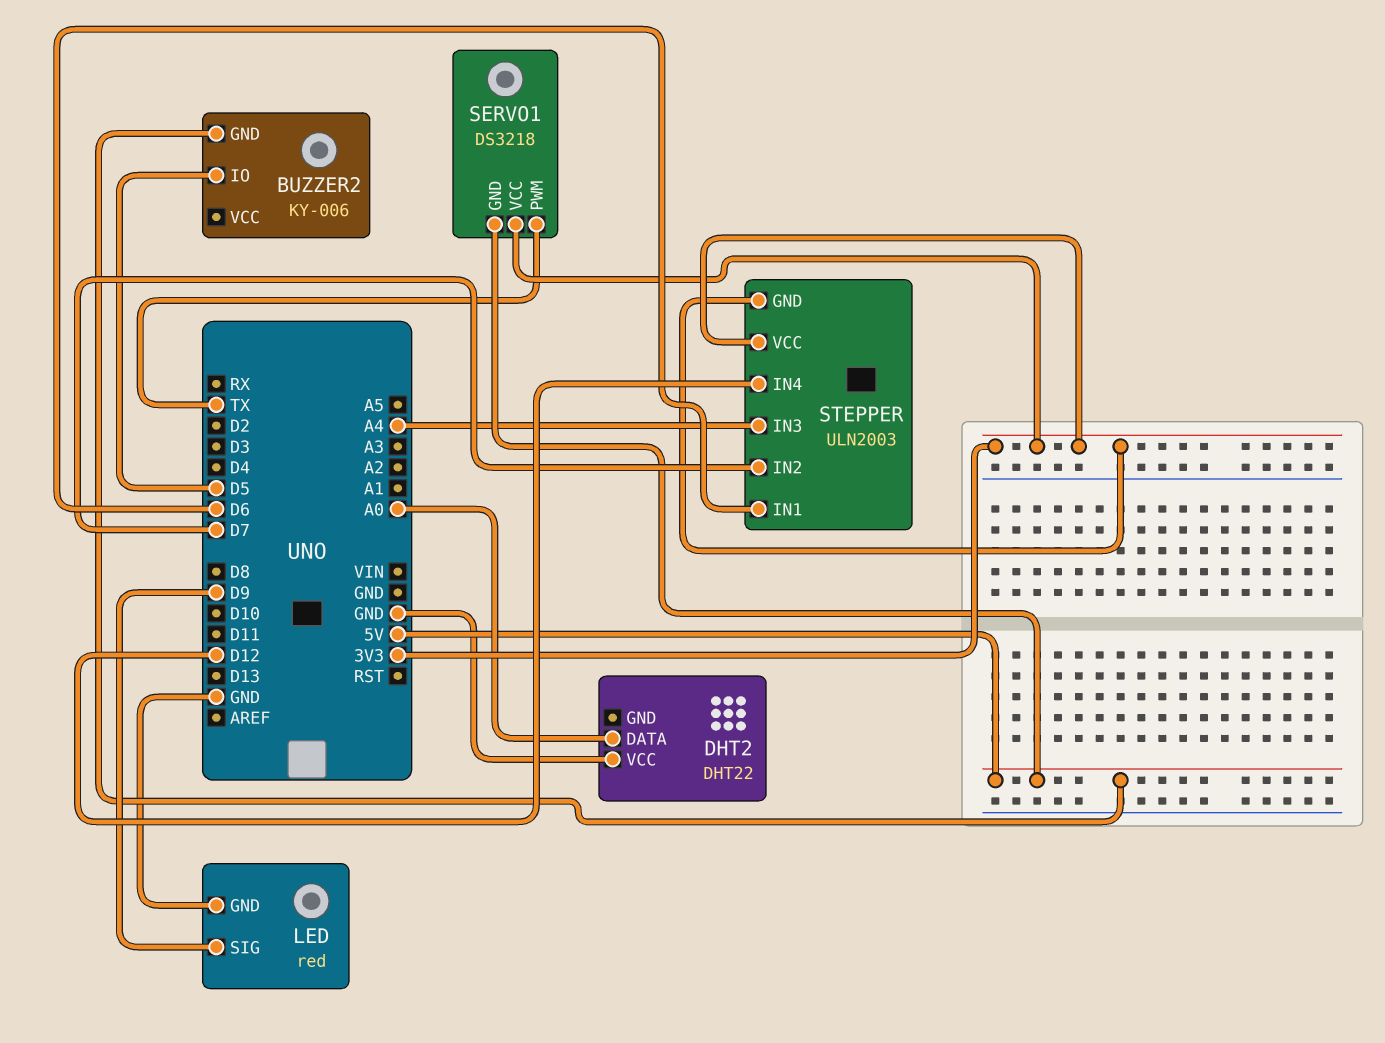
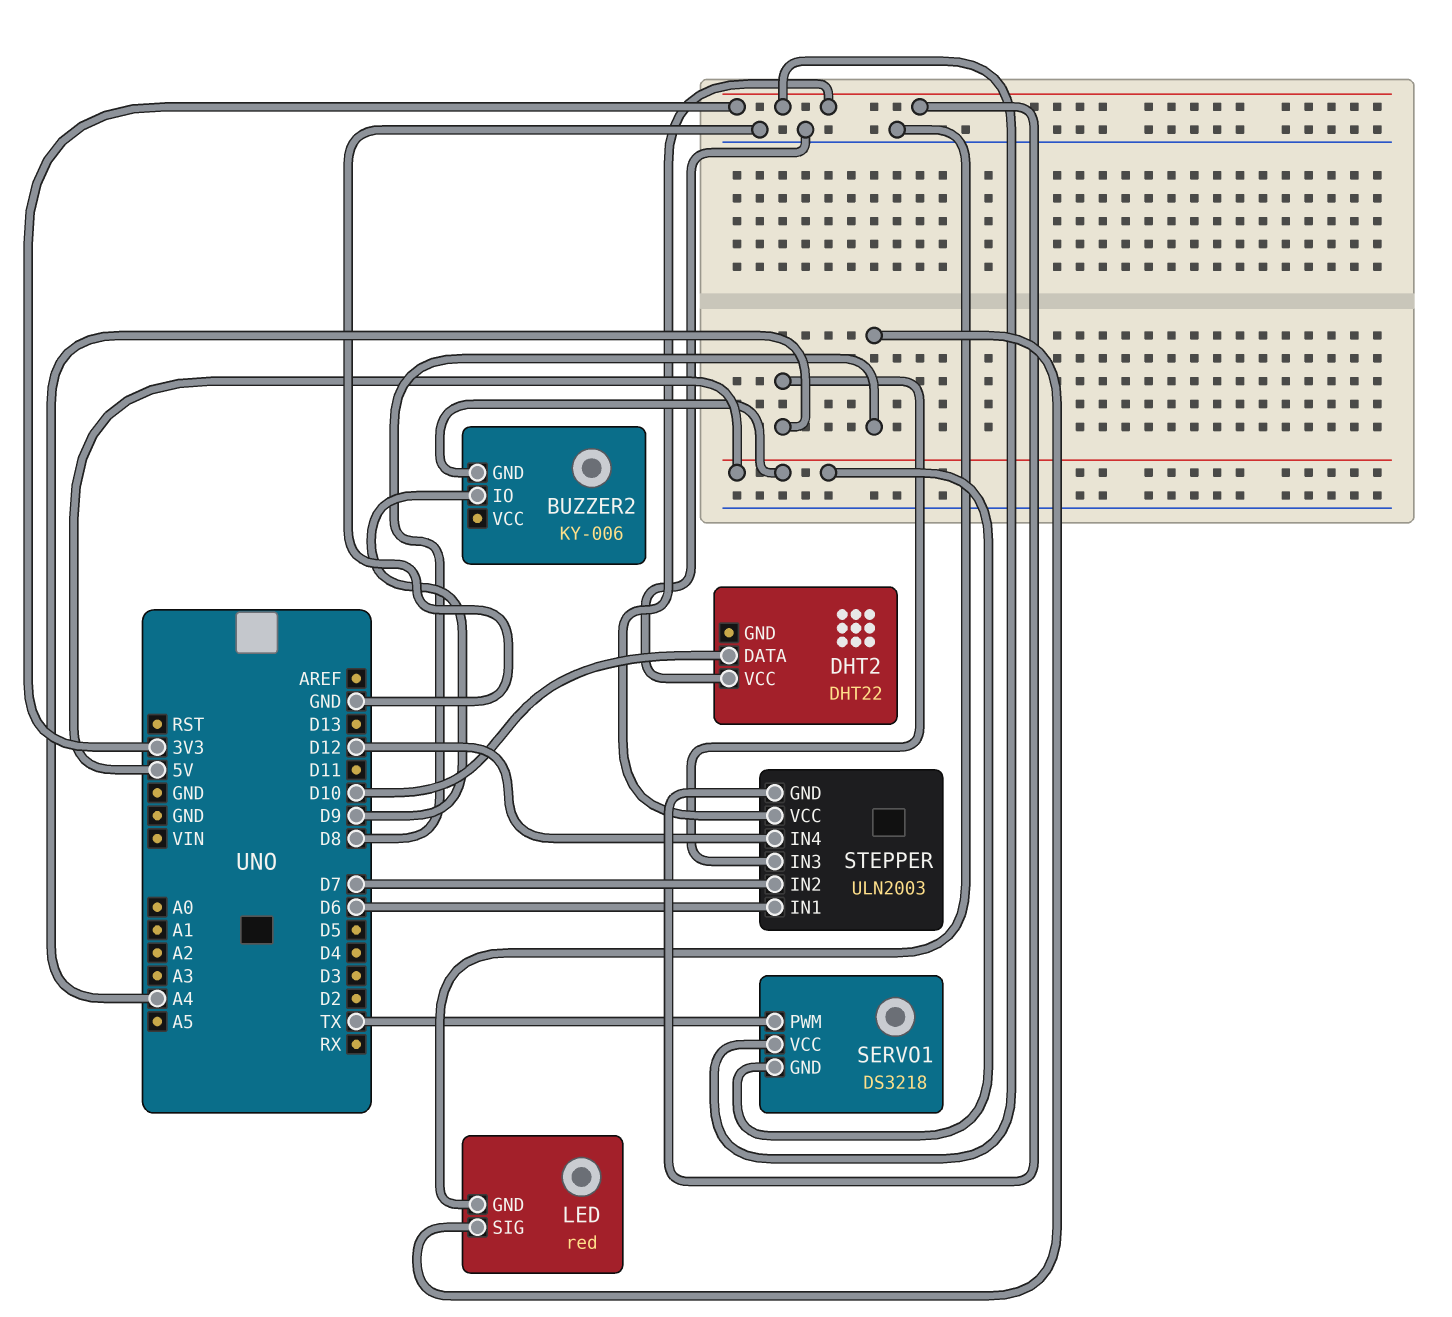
BUZZER2 pin IO: D5 -> D9
DHT2 pin DATA: A0 -> D10
LED pin SIG: D9 -> D8

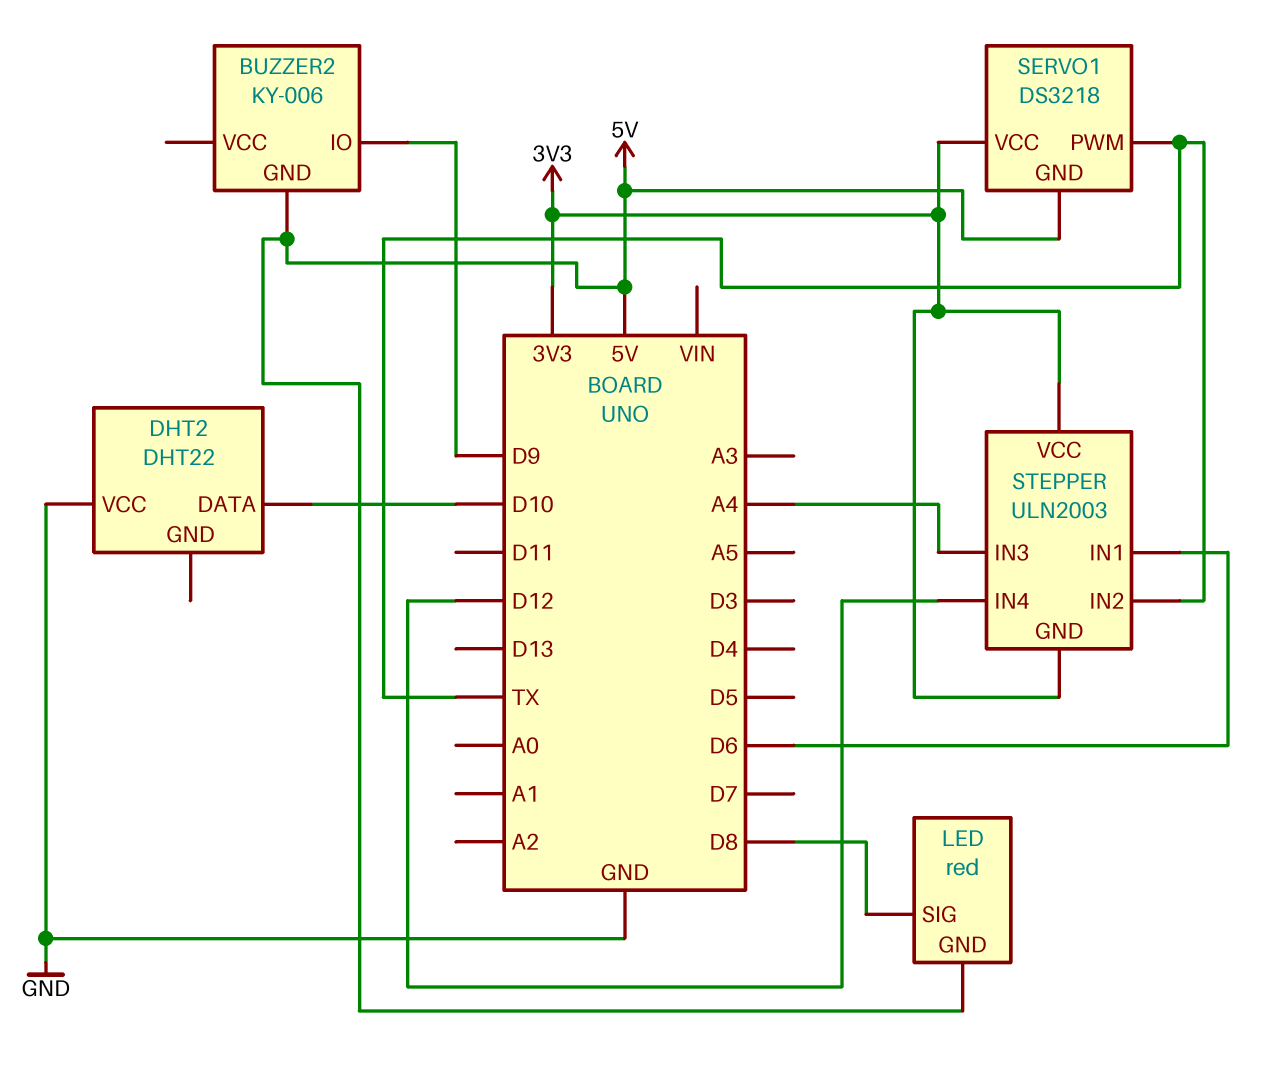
LED pin GND: GND -> 5V
STEPPER pin IN2: D7 -> TX

